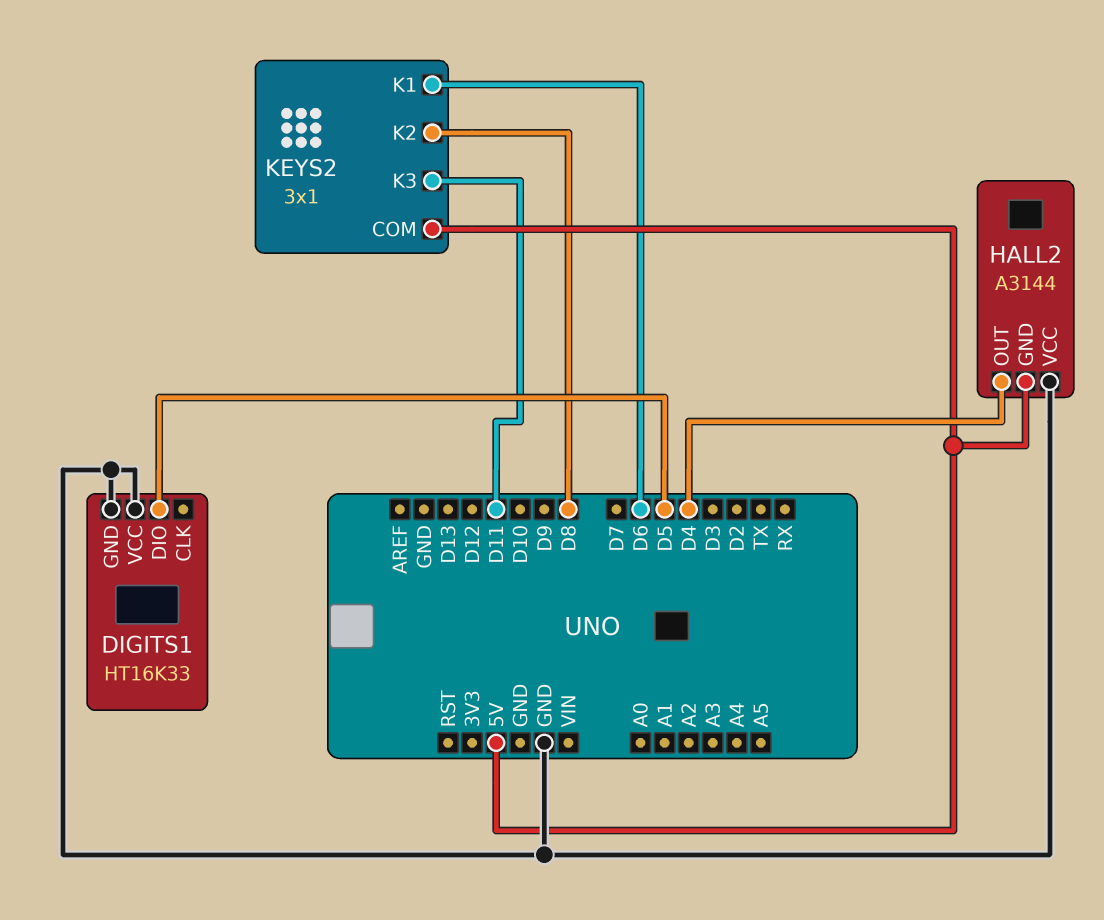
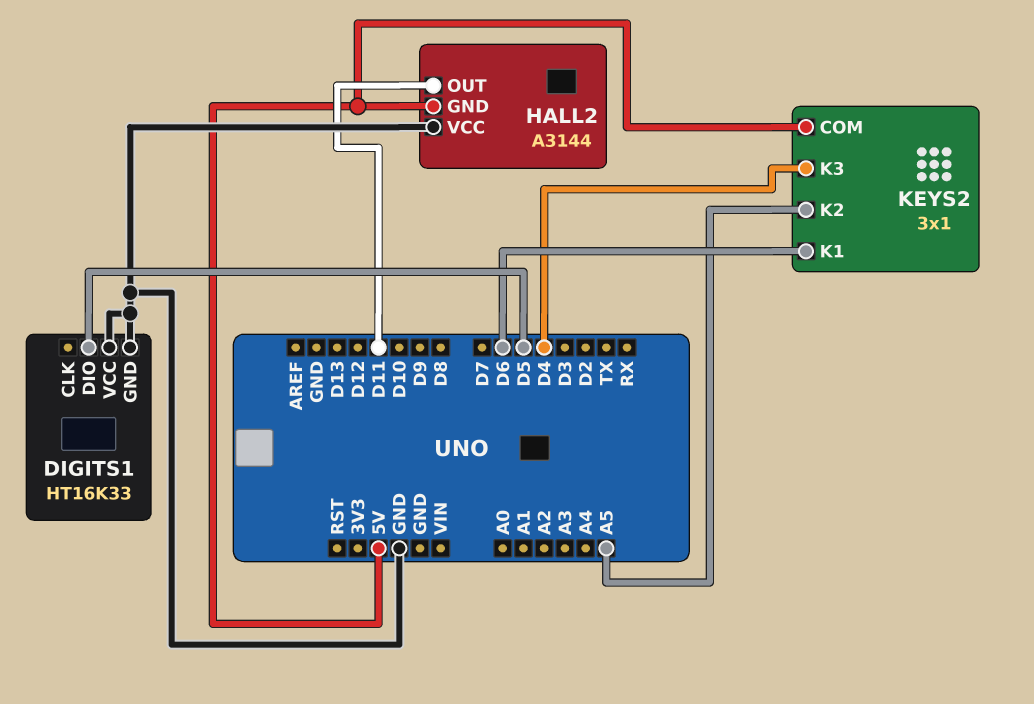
HALL2 pin OUT: D4 -> D11
KEYS2 pin K2: D8 -> A5
KEYS2 pin K3: D11 -> D4

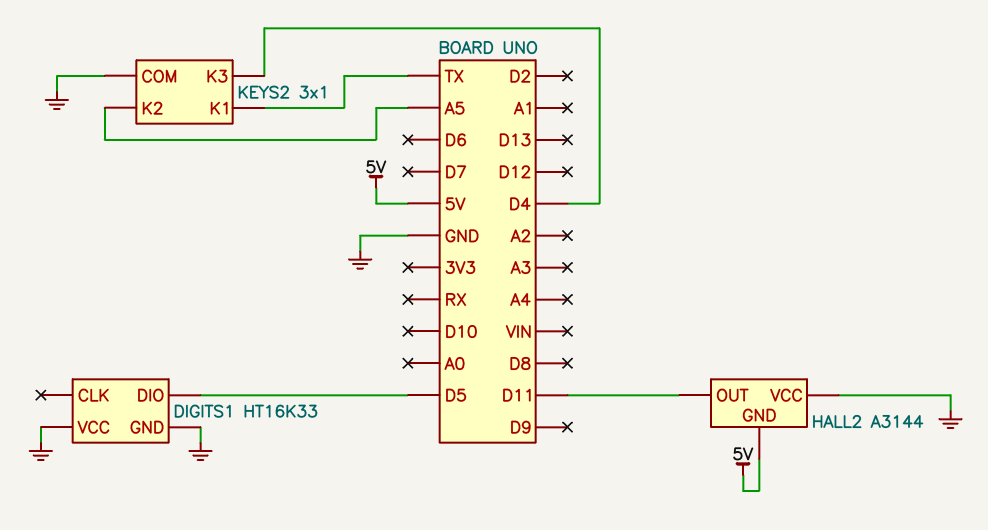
KEYS2 pin COM: 5V -> GND
KEYS2 pin K1: D6 -> TX

